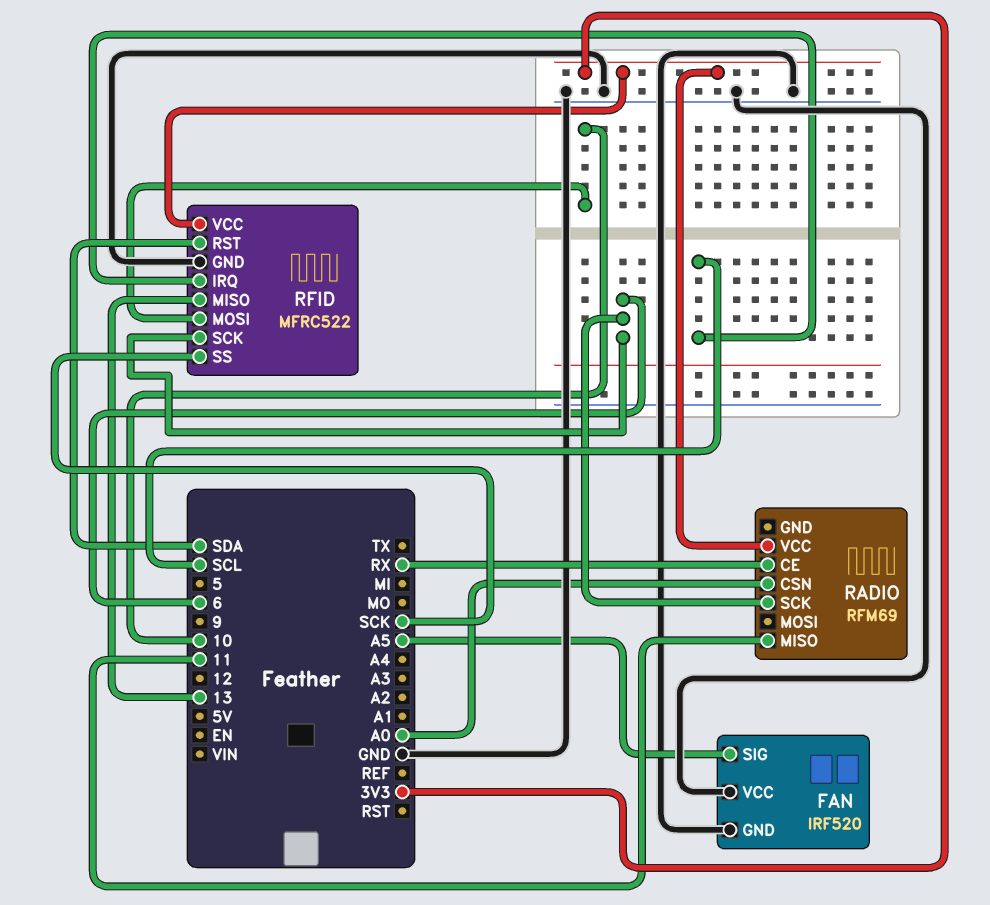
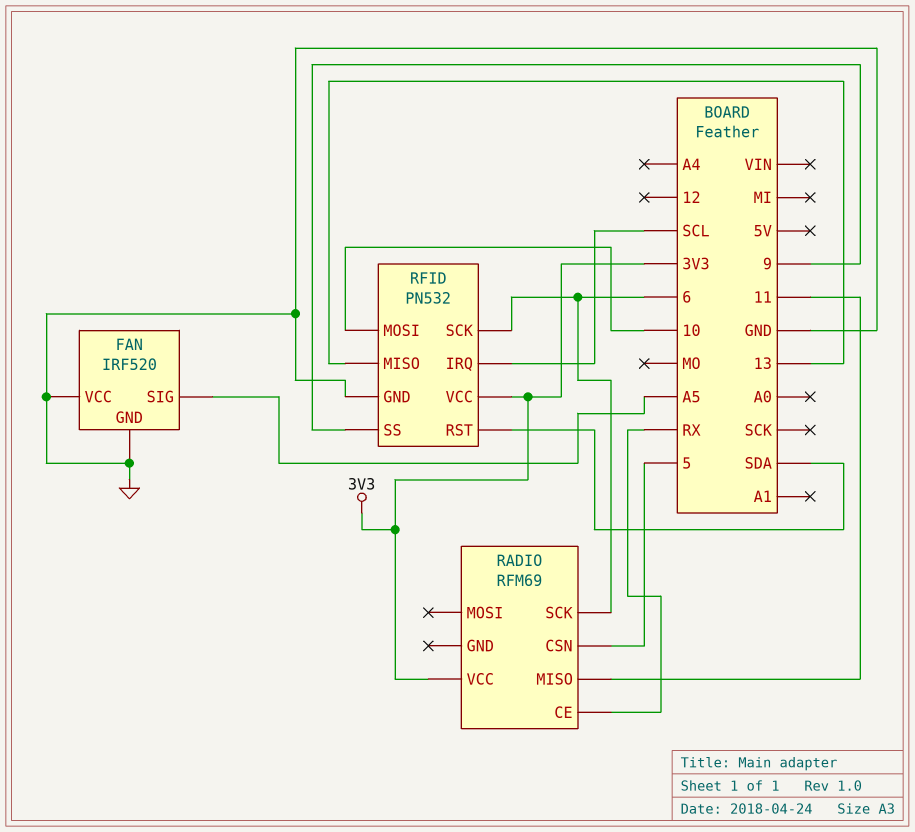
RADIO pin CSN: A0 -> 5
RFID: MFRC522 -> PN532
RFID pin SS: SCK -> 9

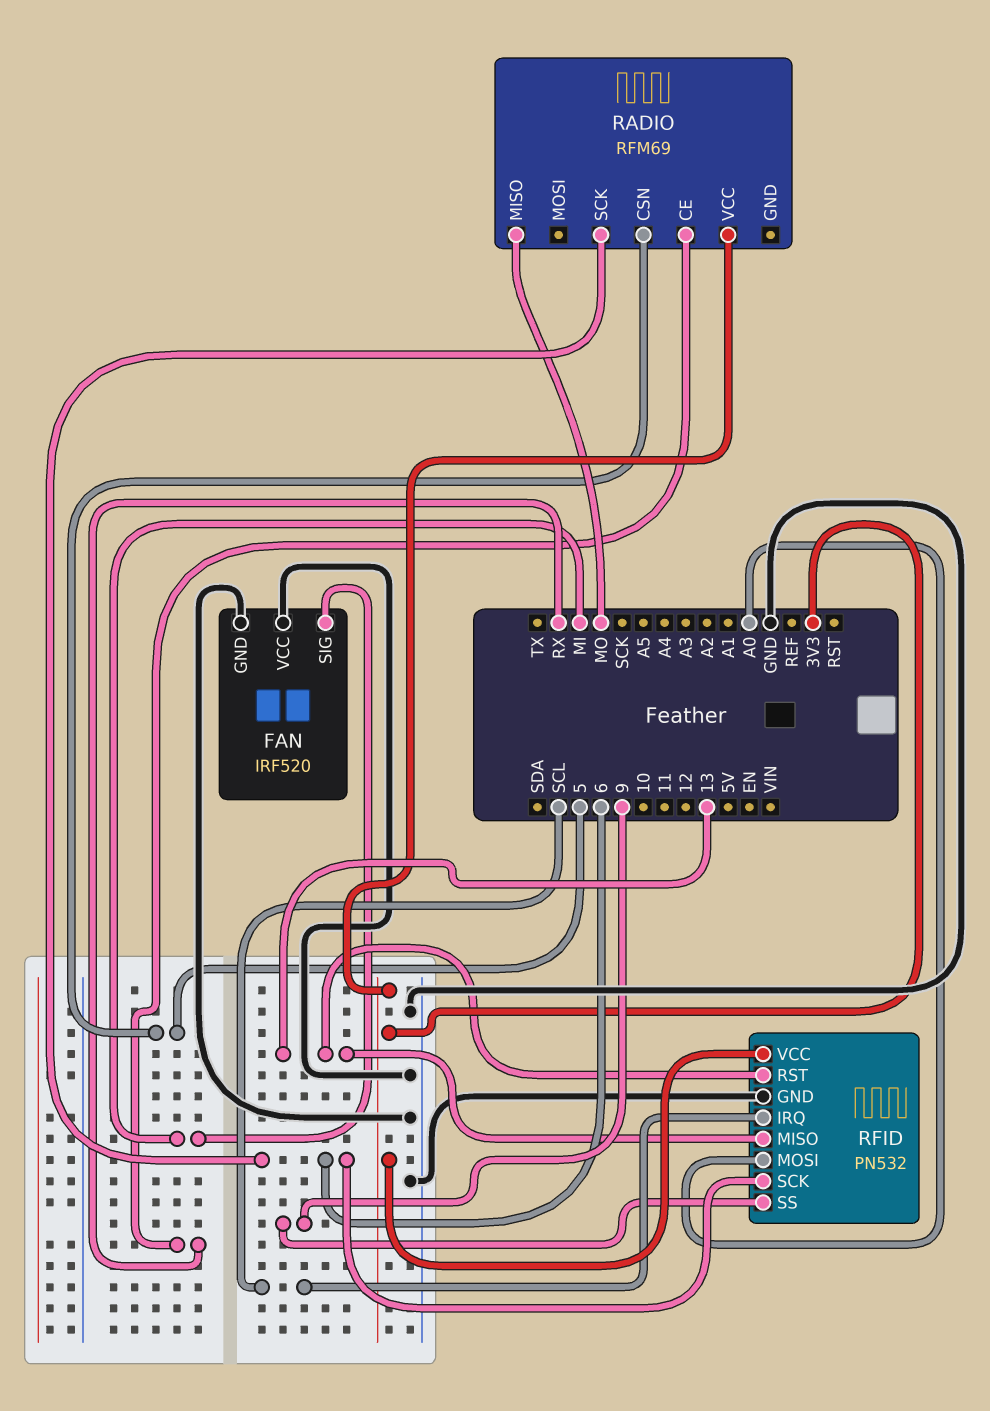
FAN pin SIG: A5 -> MI
RADIO pin MISO: 11 -> MO
RFID pin MOSI: 10 -> A0
RFID pin RST: SDA -> 13

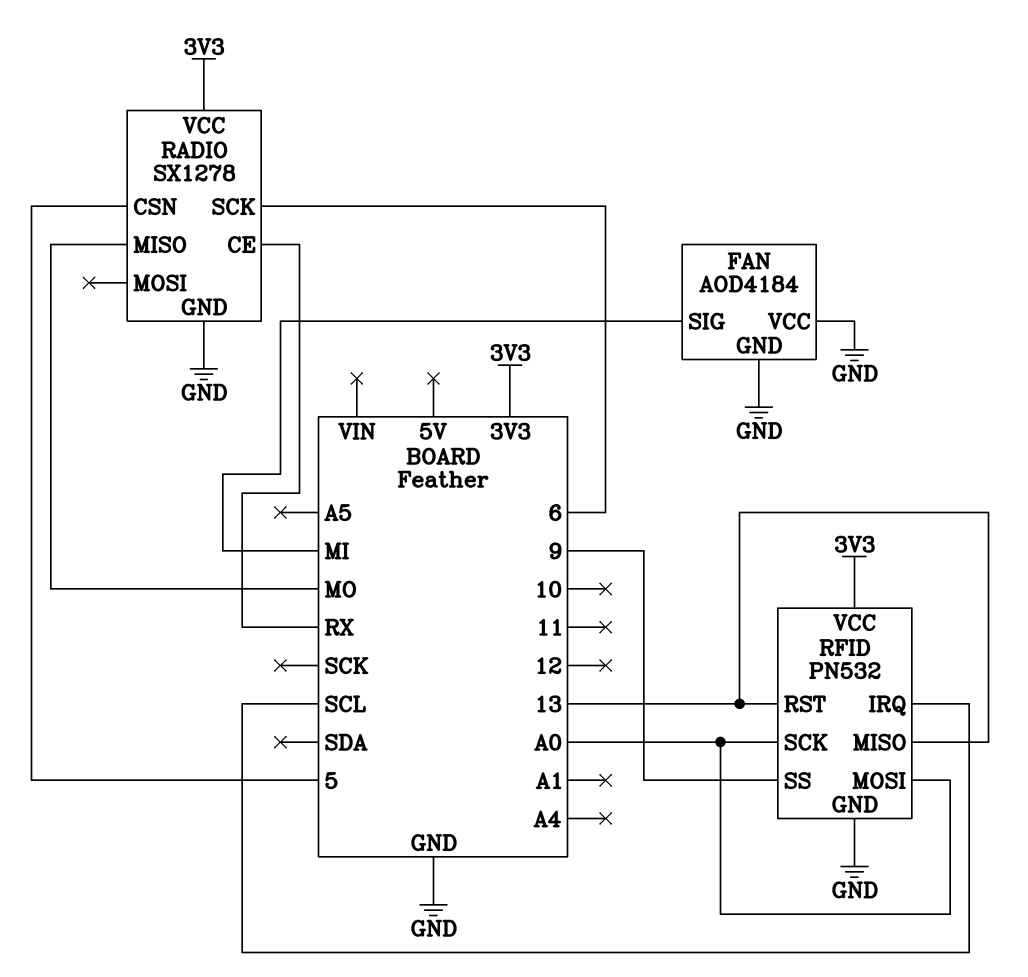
FAN: IRF520 -> AOD4184
RADIO: RFM69 -> SX1278
RADIO pin GND: none -> GND
RFID pin SCK: 6 -> A0

